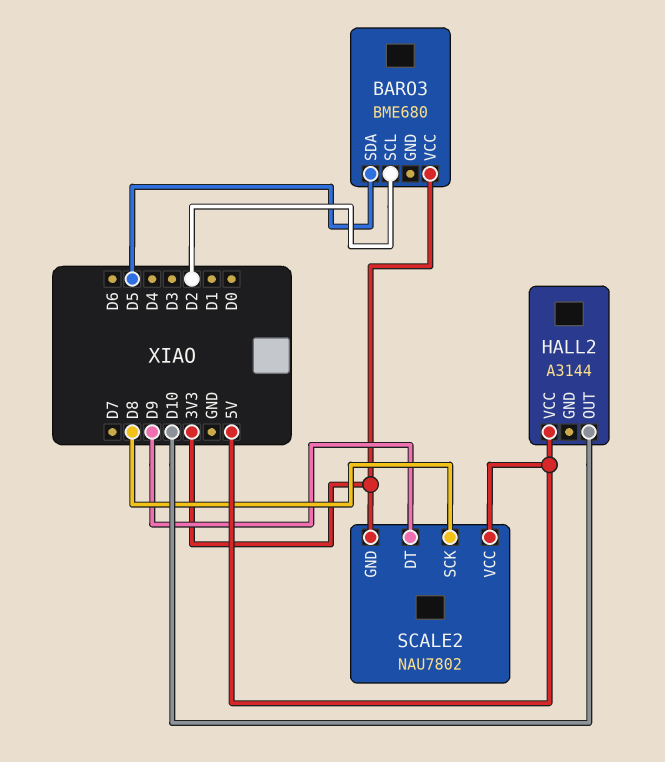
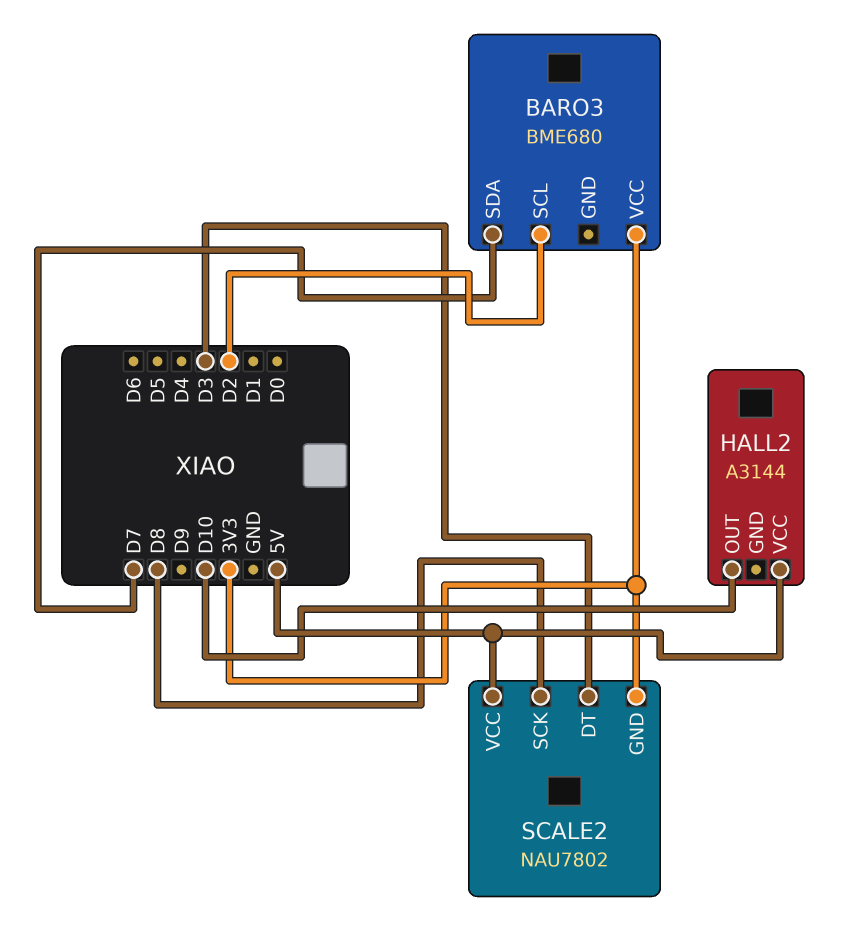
BARO3 pin SDA: D5 -> D7
SCALE2 pin DT: D9 -> D3

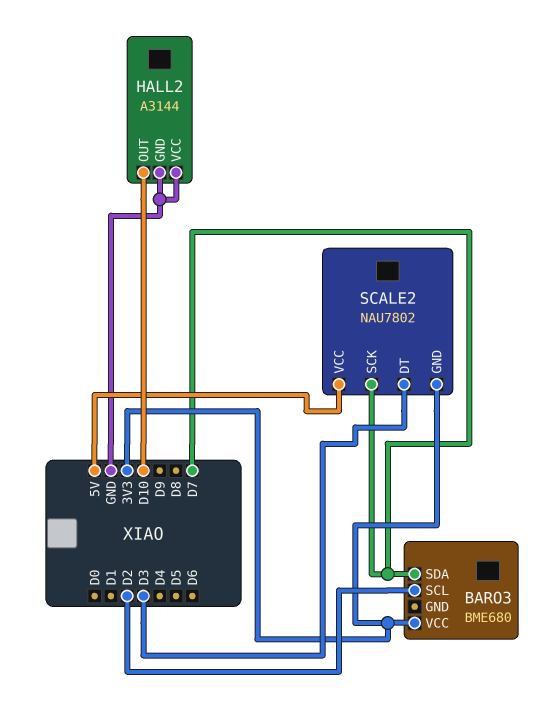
HALL2 pin GND: none -> GND
HALL2 pin VCC: 5V -> GND
SCALE2 pin SCK: D8 -> D7

